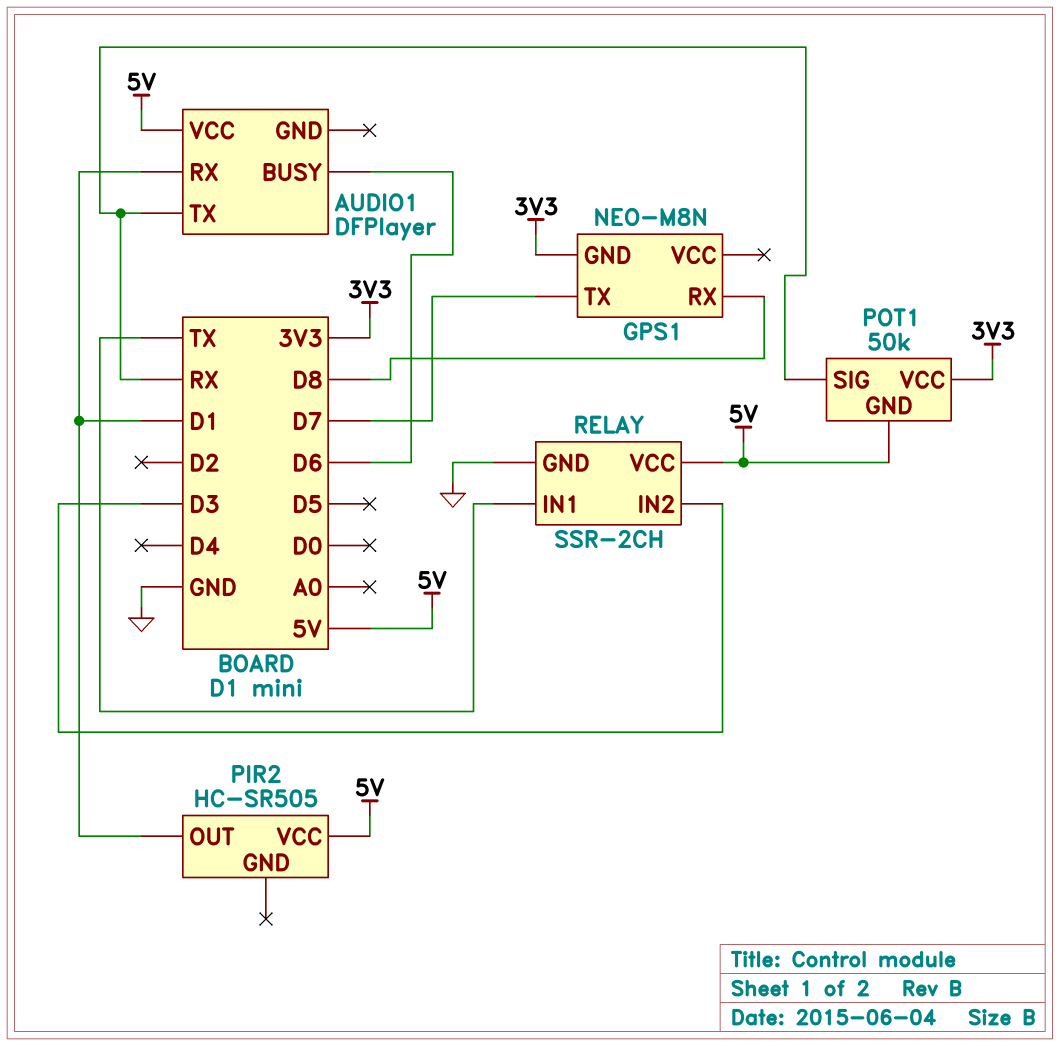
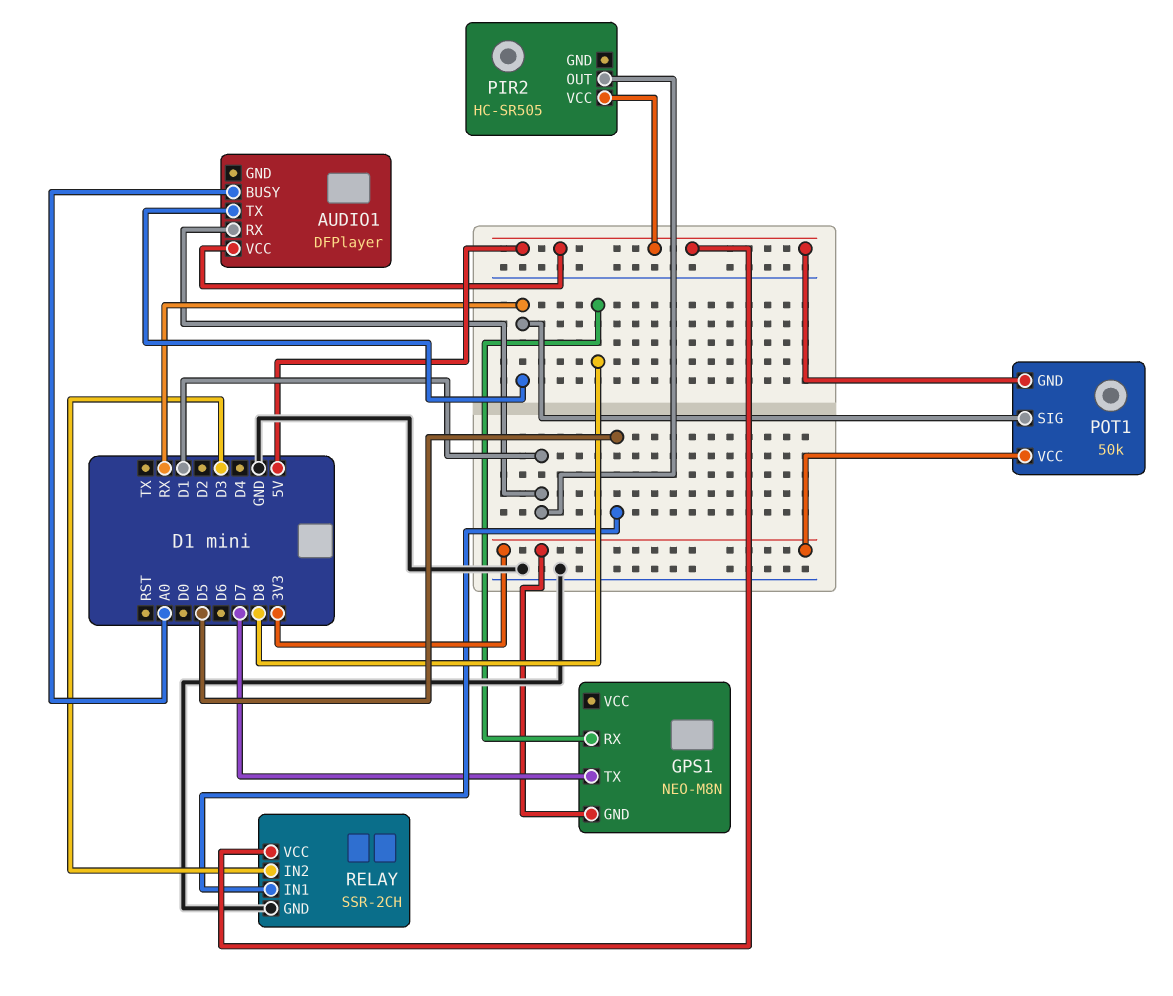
AUDIO1 pin BUSY: D6 -> A0
RELAY pin IN1: TX -> D5

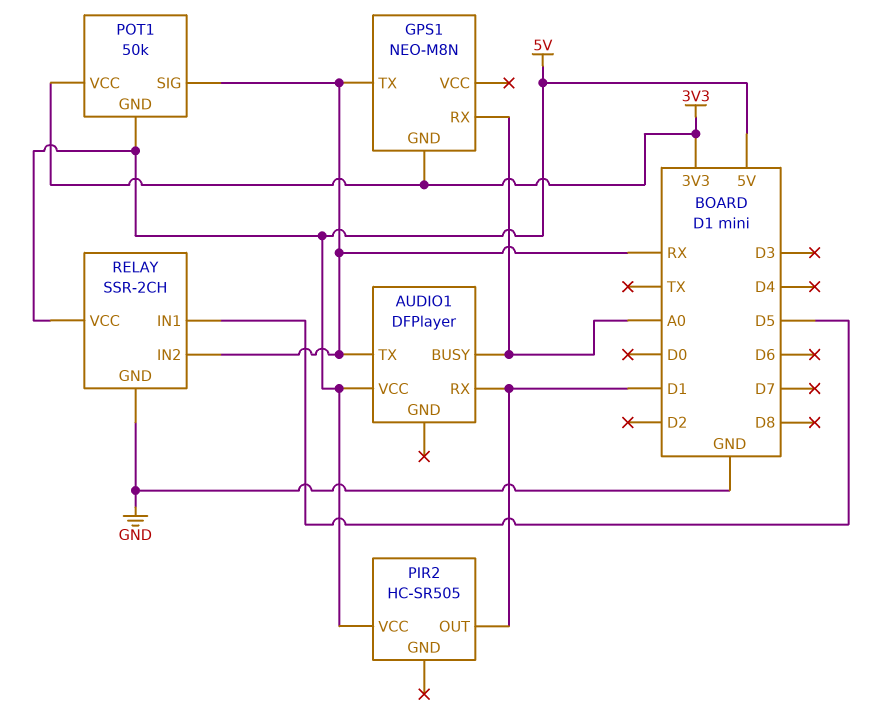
GPS1 pin RX: D8 -> A0
GPS1 pin TX: D7 -> RX
RELAY pin IN2: D3 -> RX

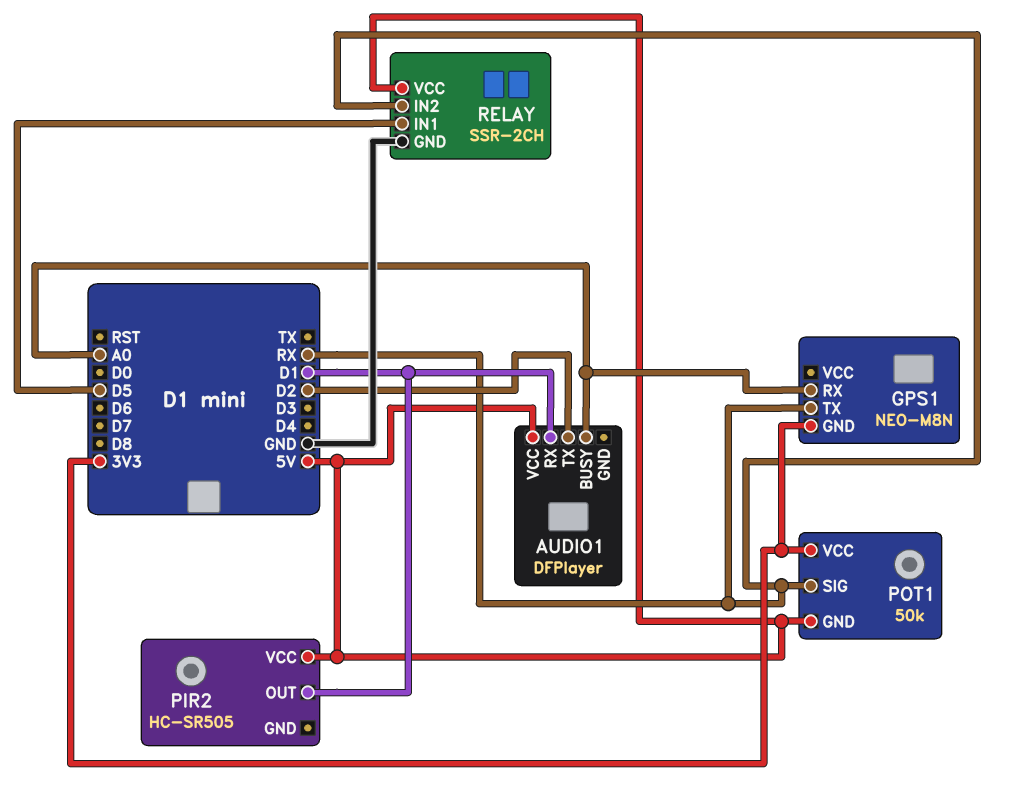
AUDIO1 pin TX: RX -> D2

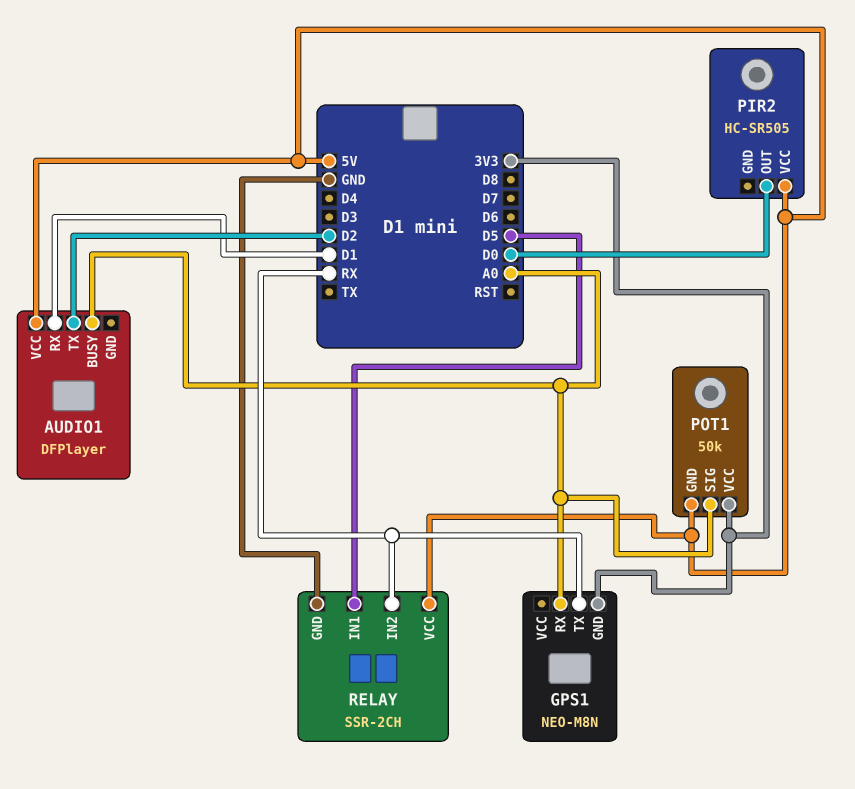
PIR2 pin OUT: D1 -> D0
POT1 pin SIG: RX -> A0

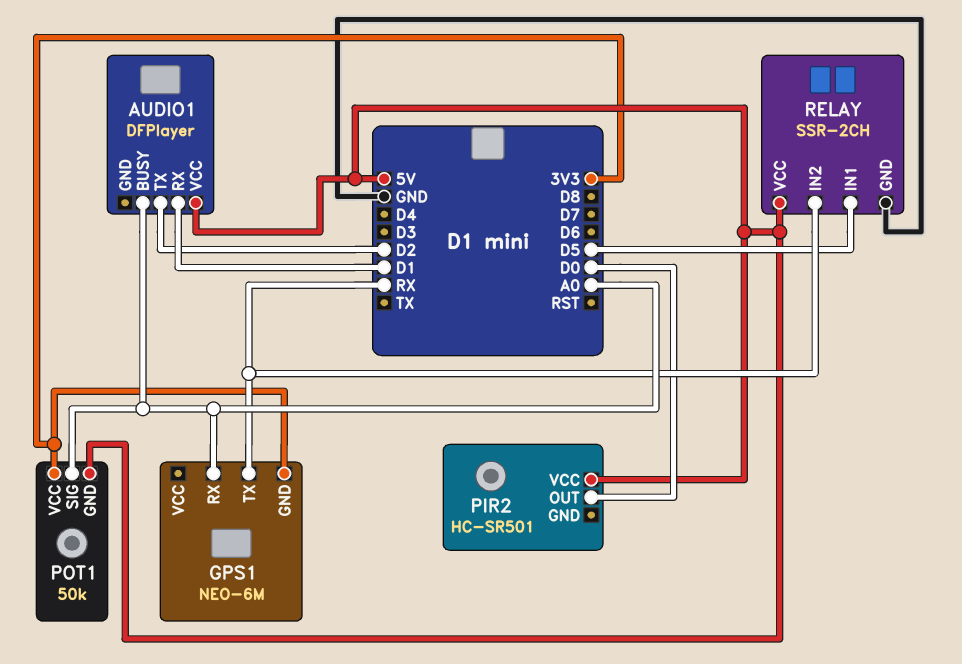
GPS1: NEO-M8N -> NEO-6M
PIR2: HC-SR505 -> HC-SR501

